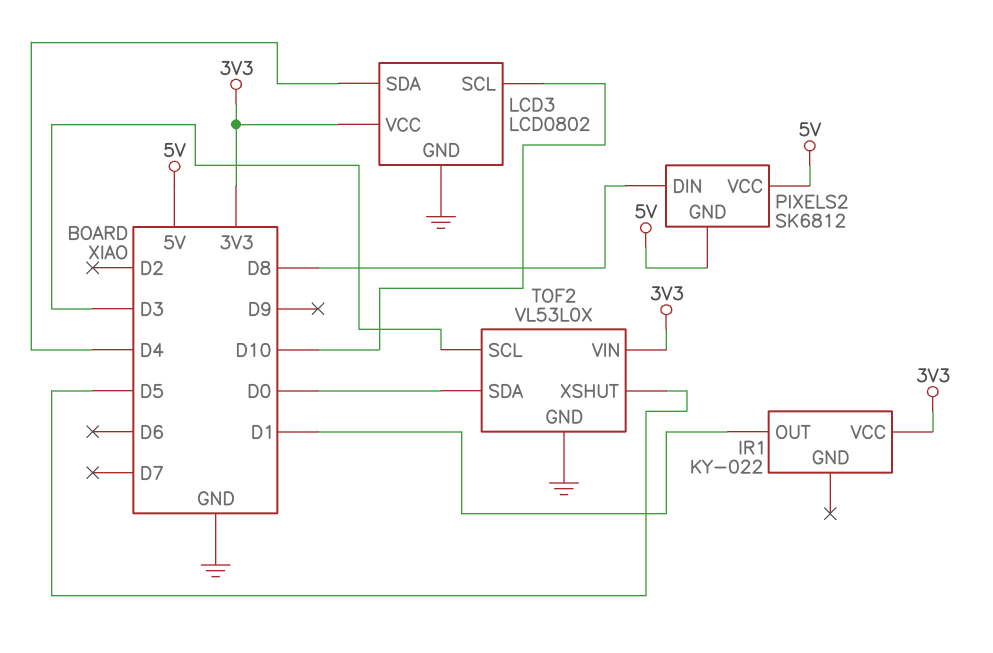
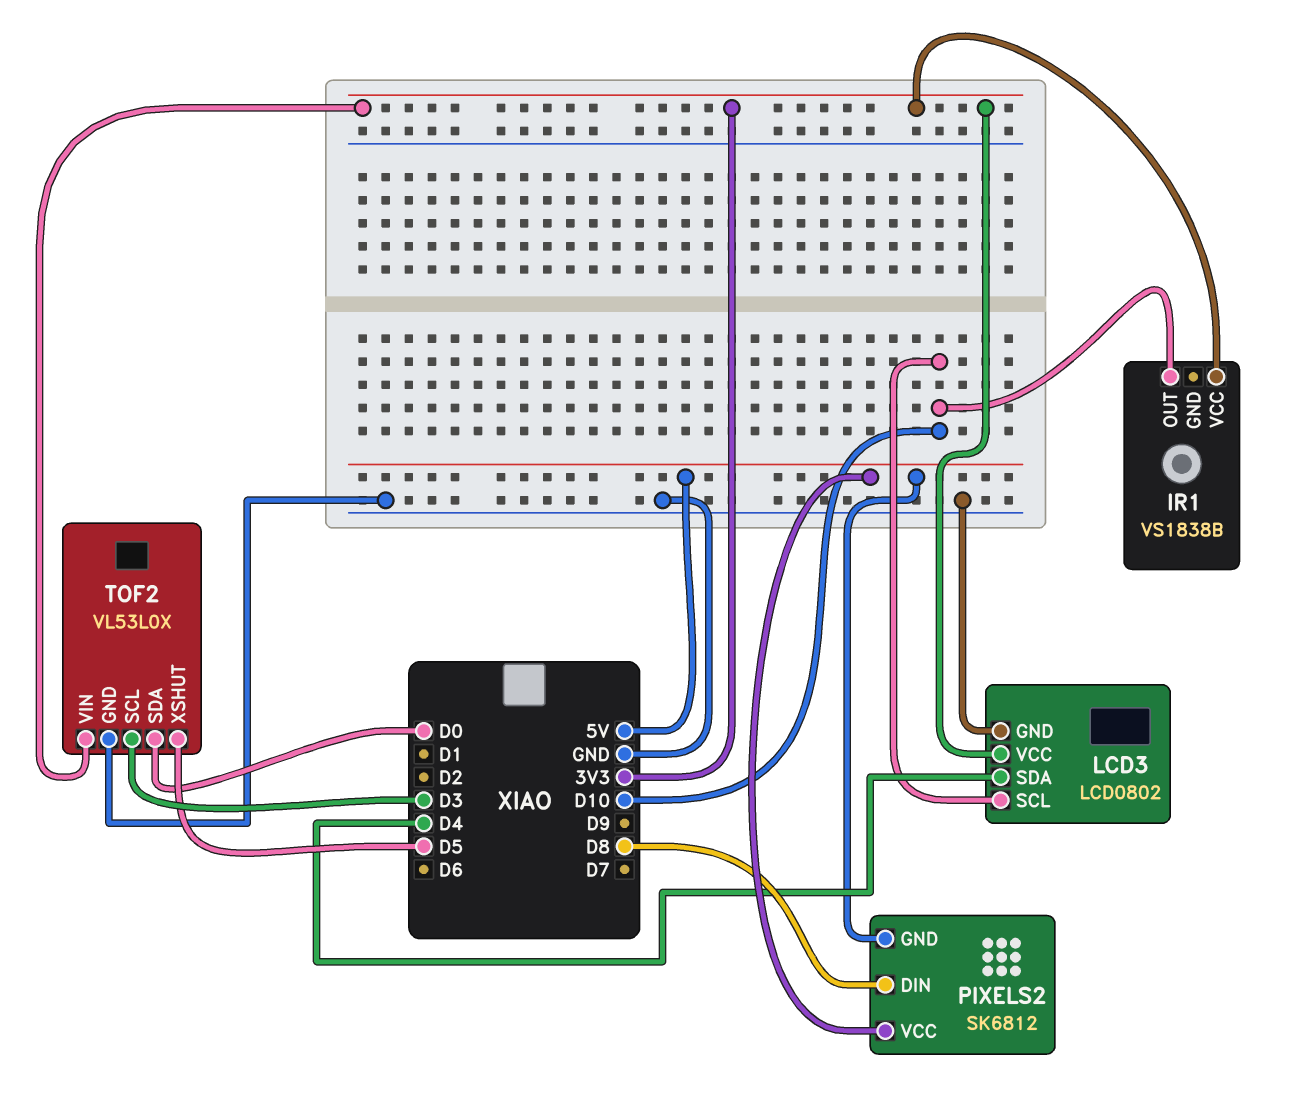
IR1: KY-022 -> VS1838B
IR1 pin OUT: D1 -> D10

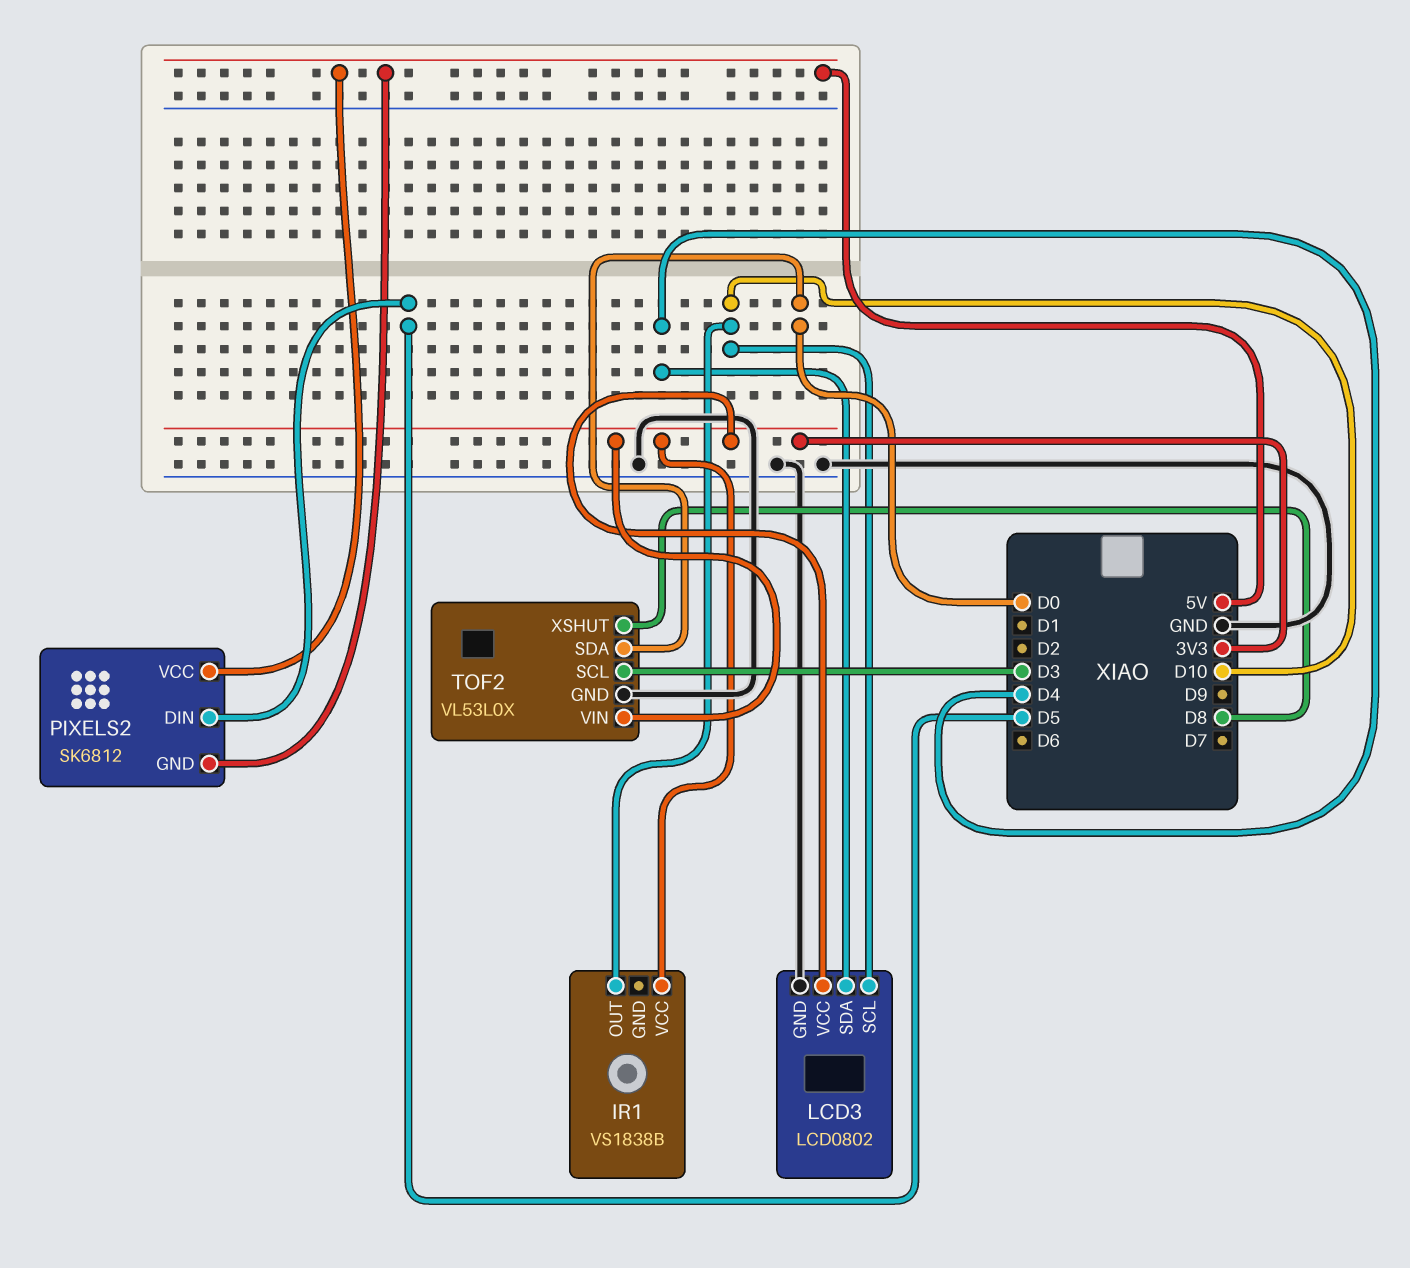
PIXELS2 pin DIN: D8 -> D5
TOF2 pin XSHUT: D5 -> D8

